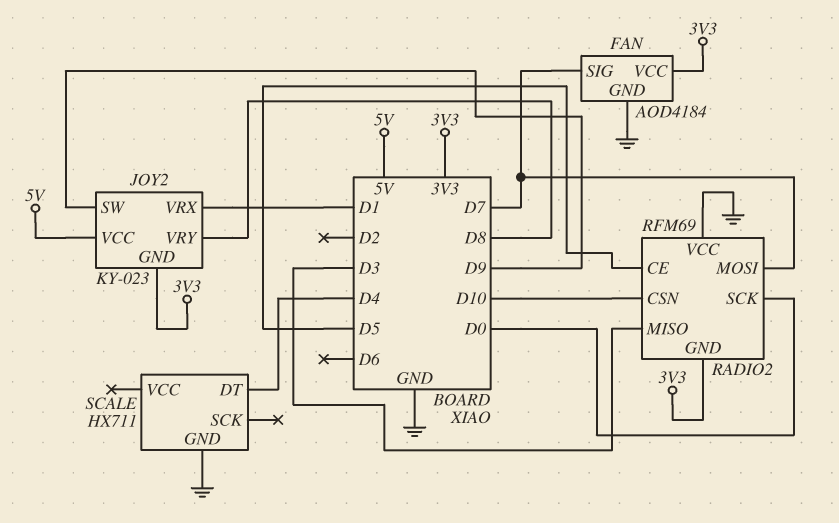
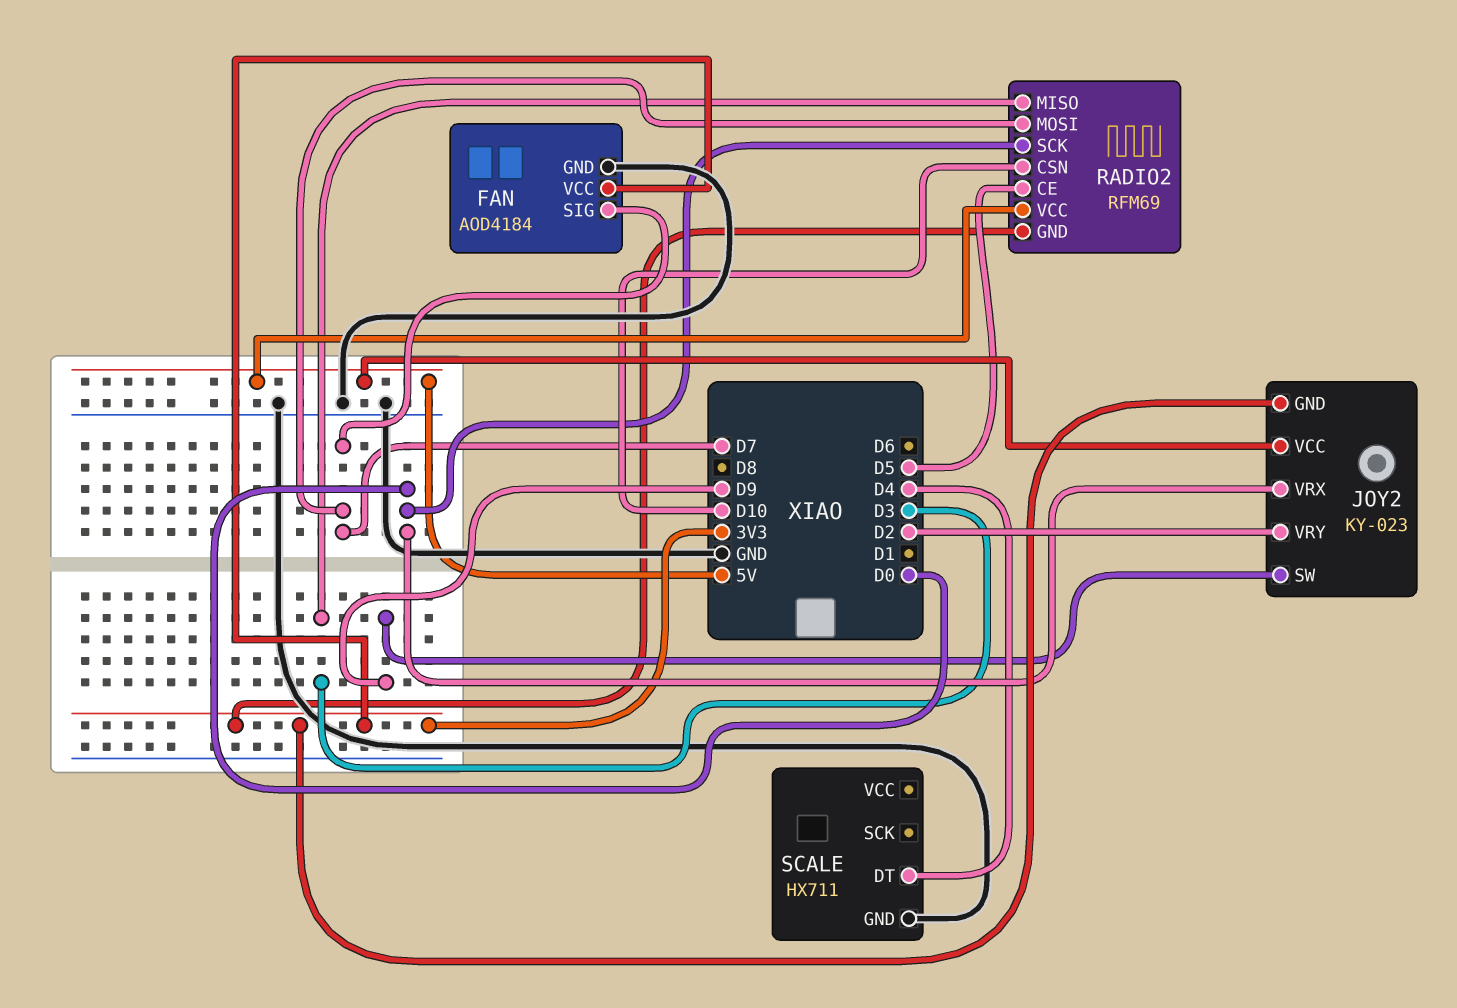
JOY2 pin VRX: D1 -> D0
JOY2 pin VRY: D8 -> D2
RADIO2 pin VCC: GND -> 5V

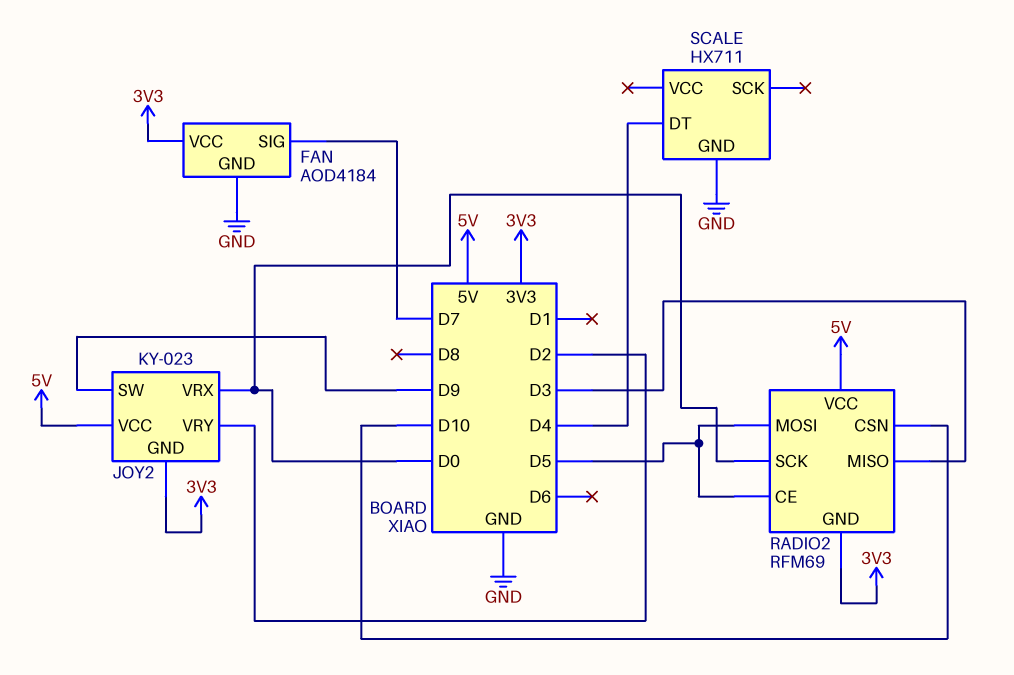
RADIO2 pin MOSI: D7 -> D5

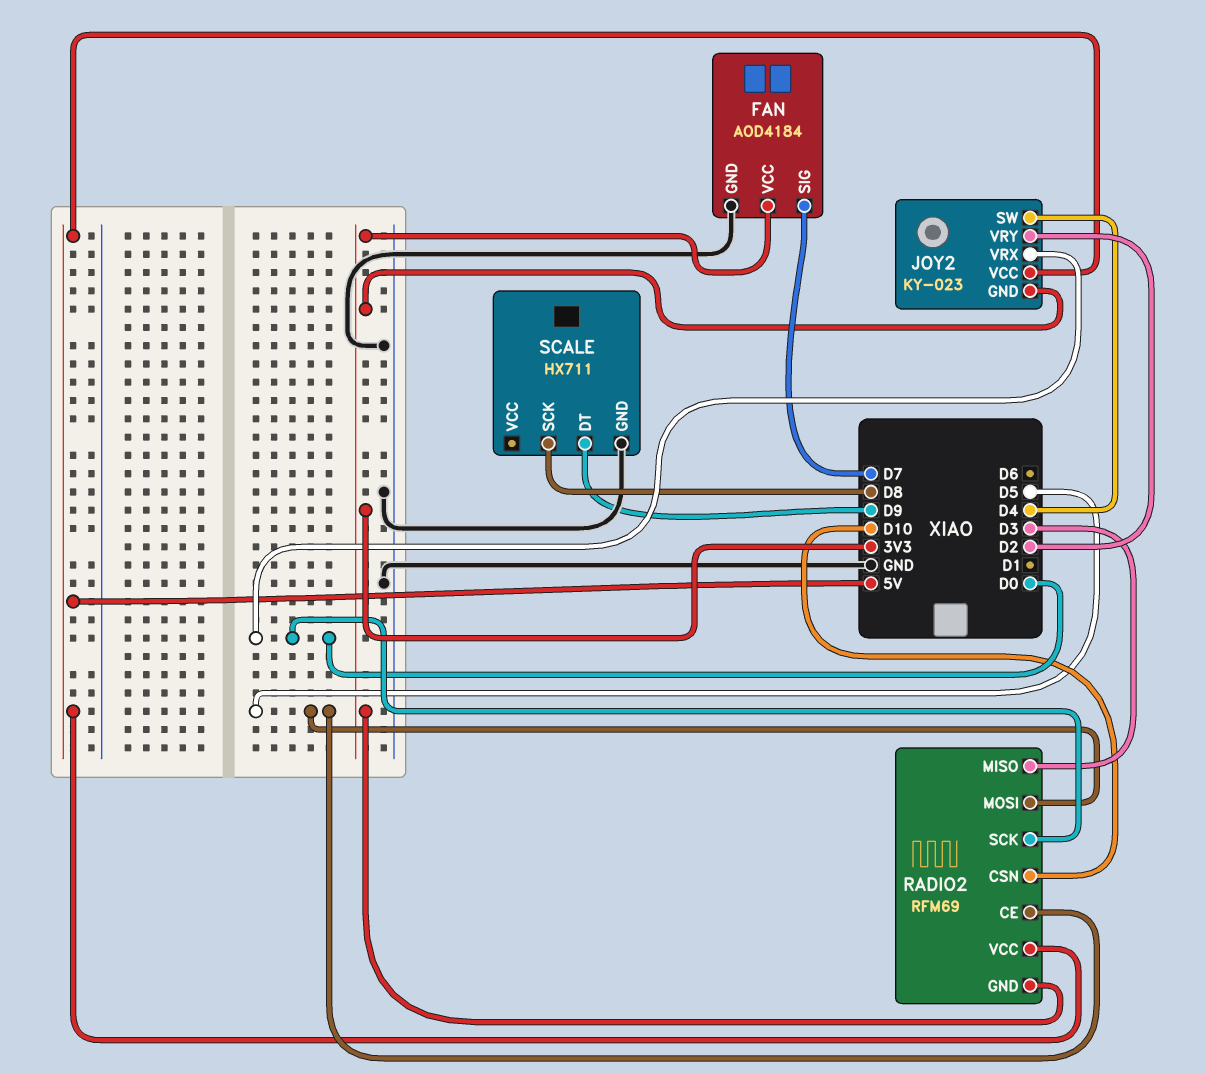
JOY2 pin SW: D9 -> D4
SCALE pin DT: D4 -> D9
SCALE pin SCK: none -> D8

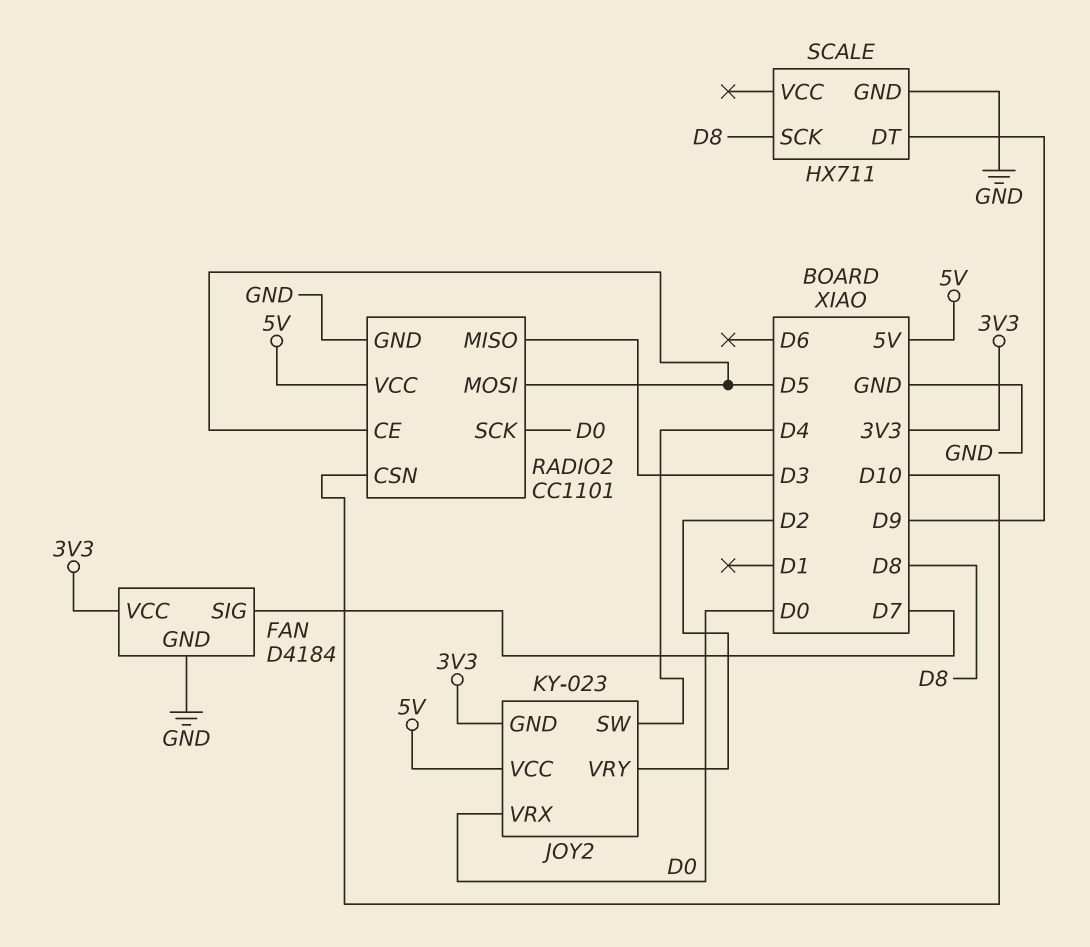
FAN: AOD4184 -> D4184
RADIO2: RFM69 -> CC1101
RADIO2 pin GND: 3V3 -> GND

